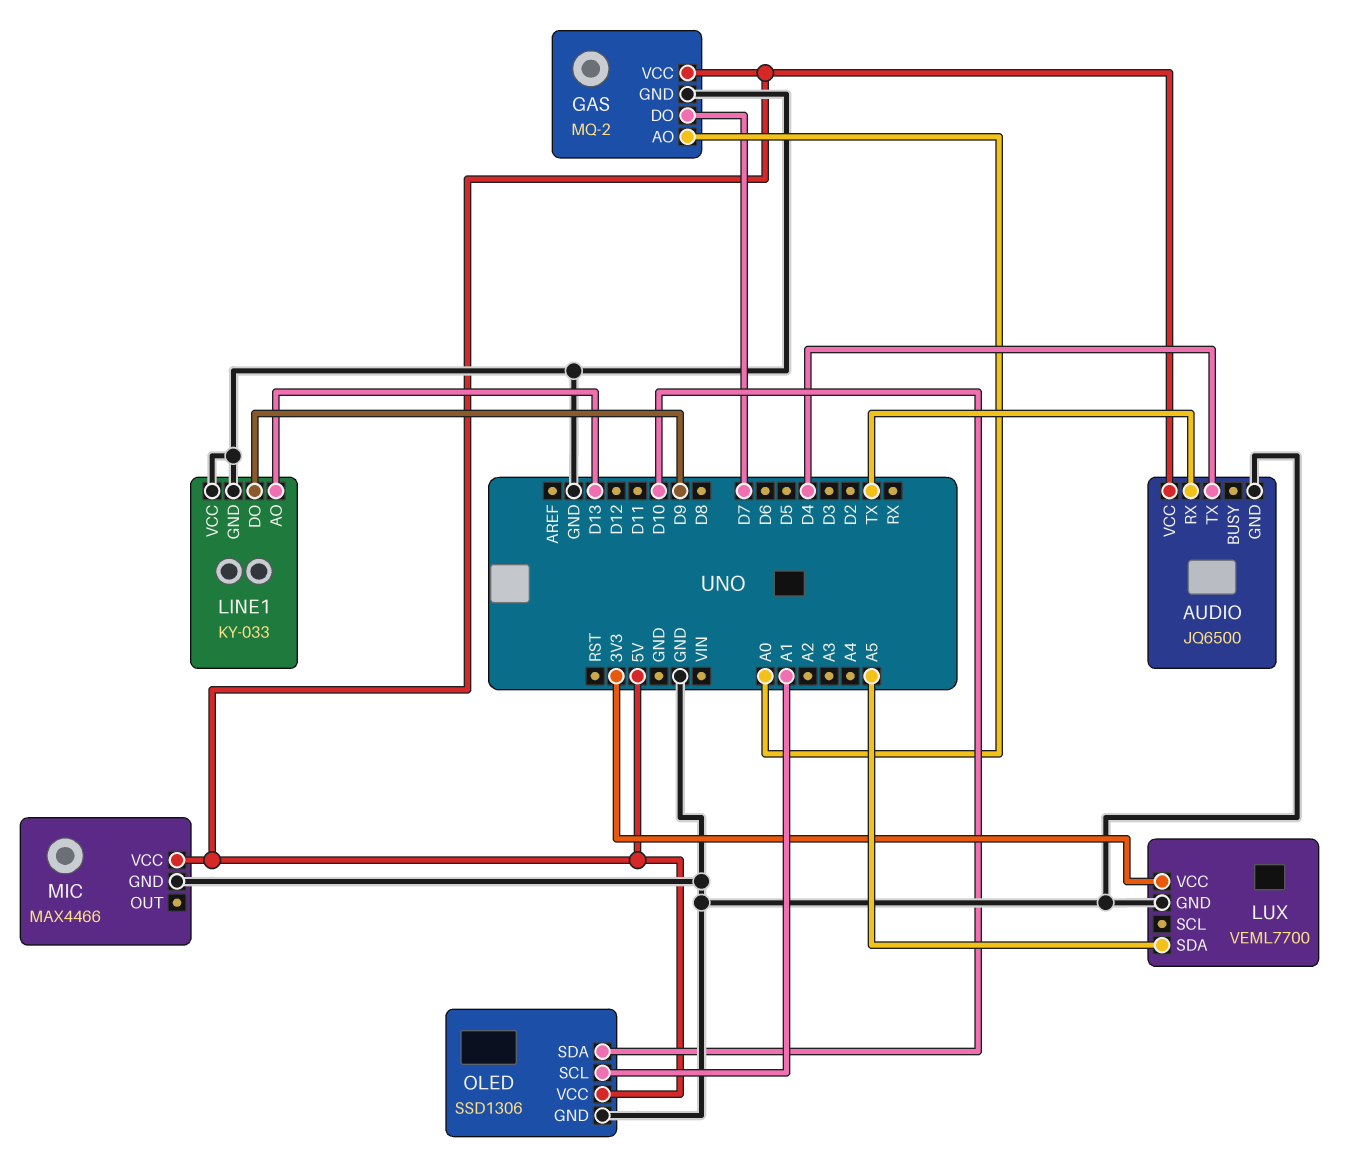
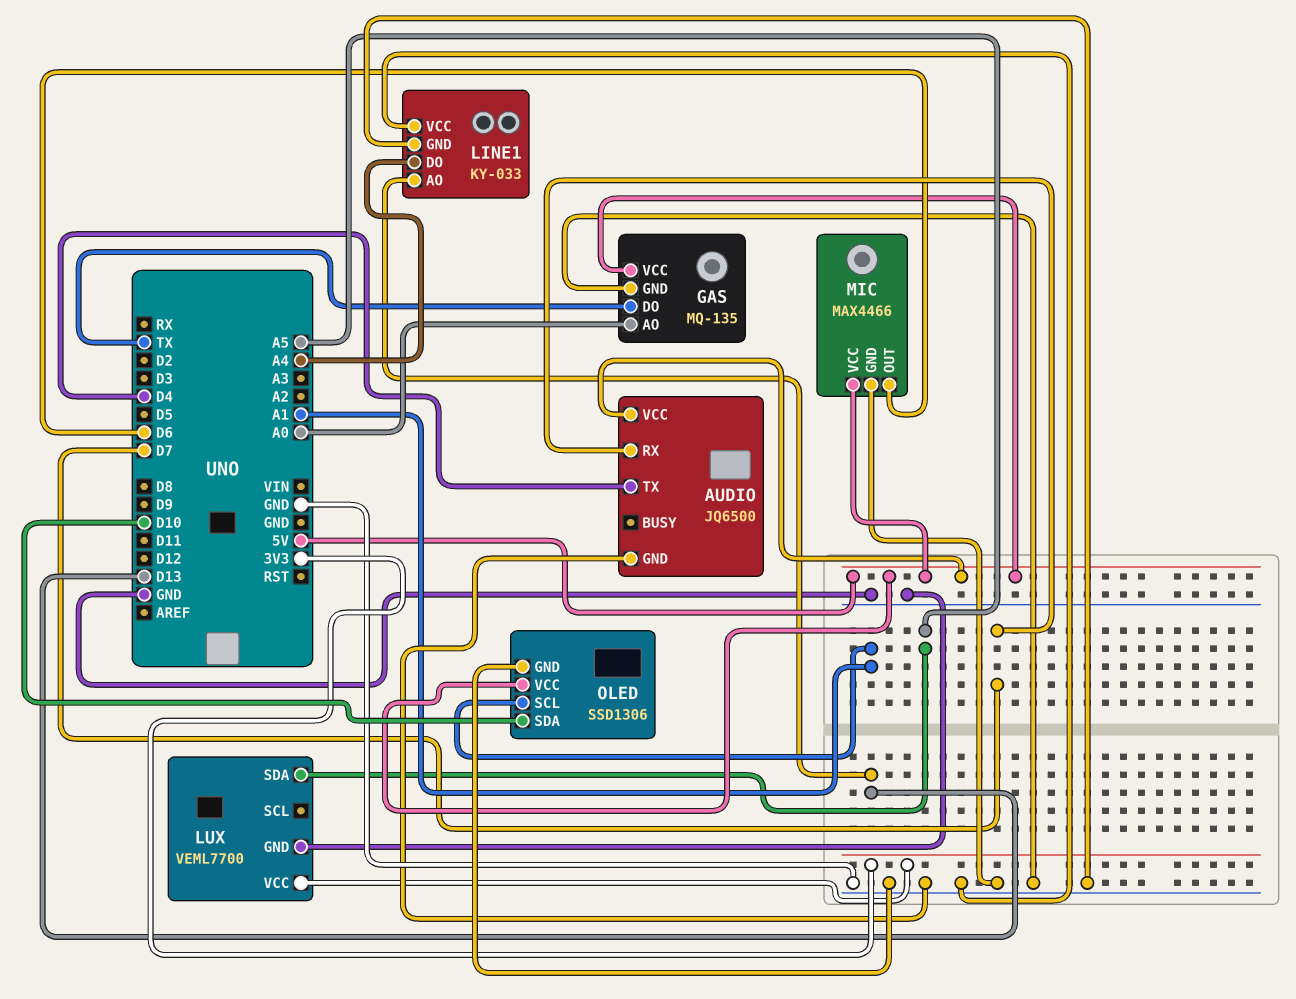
AUDIO pin RX: TX -> D7
GAS: MQ-2 -> MQ-135
GAS pin DO: D7 -> TX
LINE1 pin DO: D9 -> A4
MIC pin OUT: none -> D6

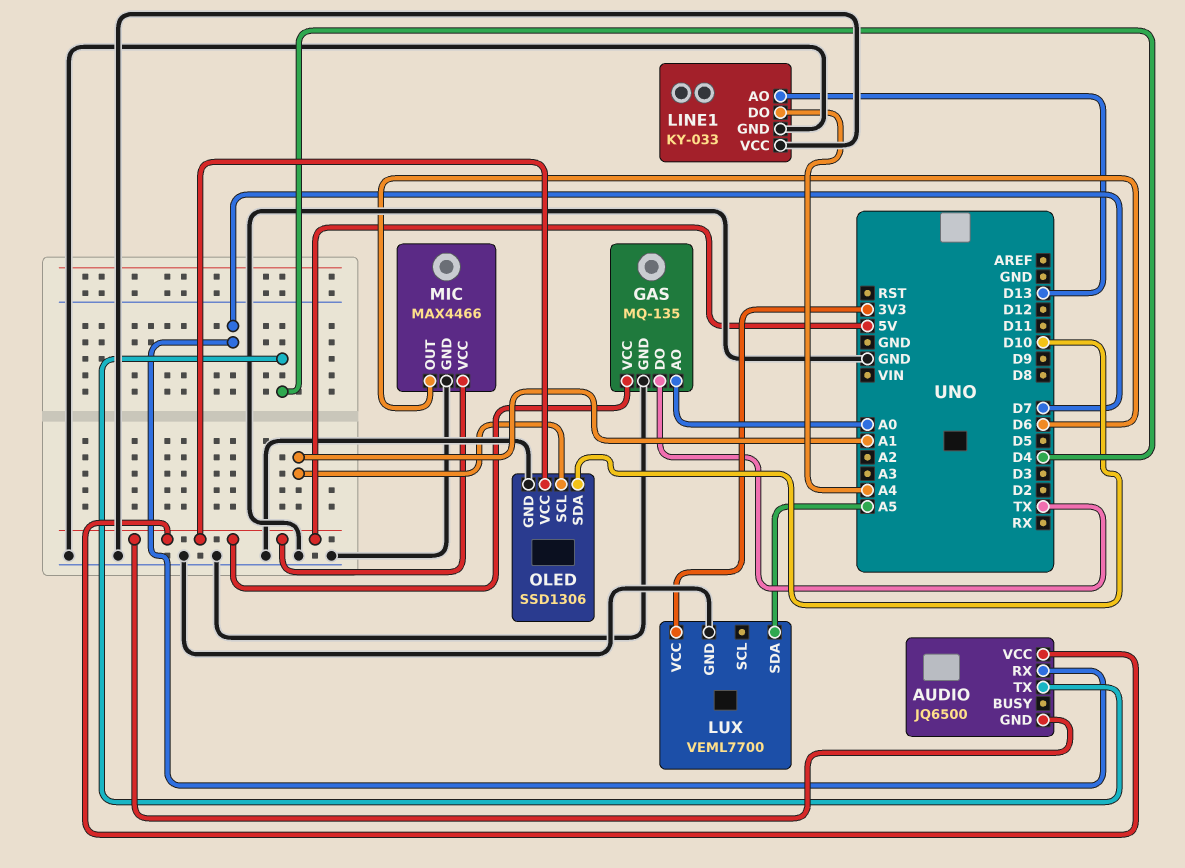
AUDIO pin GND: GND -> 5V

